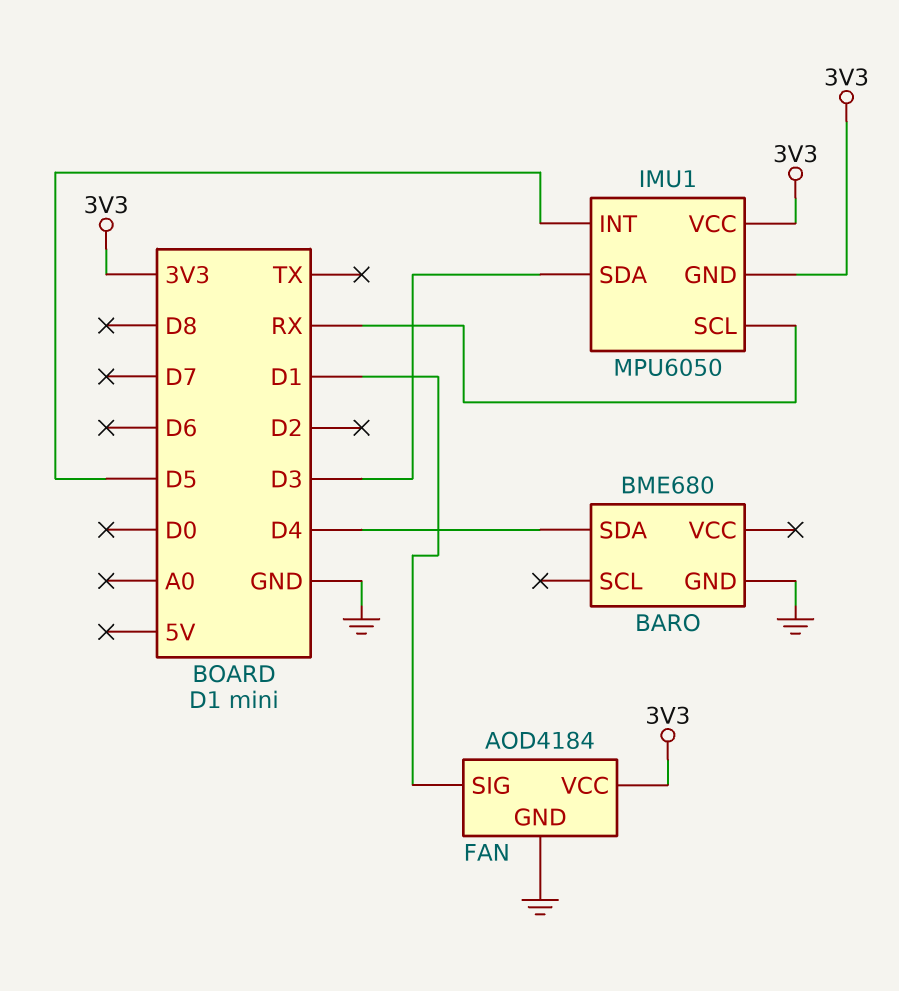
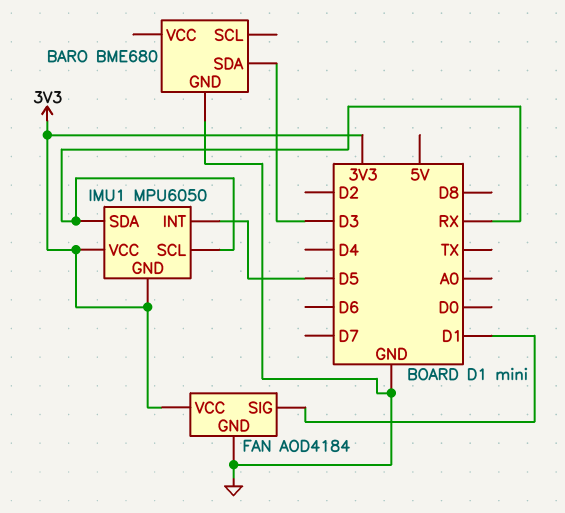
BARO pin SDA: D4 -> D3
IMU1 pin SDA: D3 -> RX

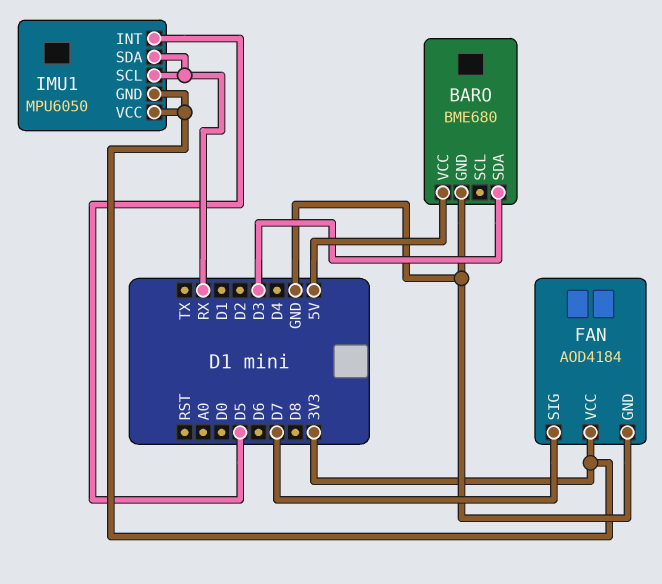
BARO pin VCC: none -> 5V
FAN pin SIG: D1 -> D7

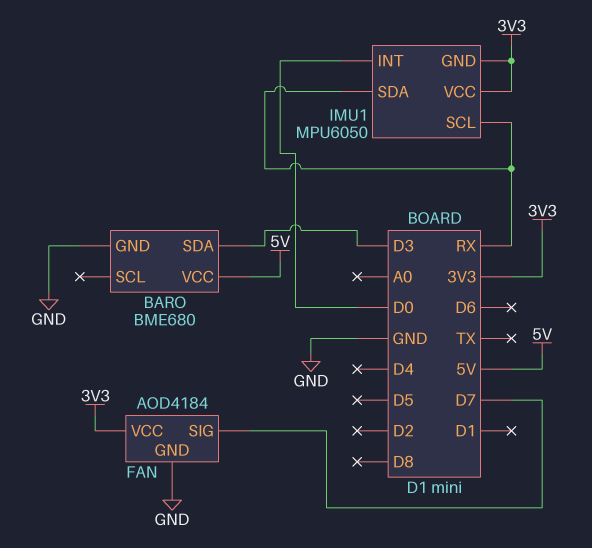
IMU1 pin INT: D5 -> D0

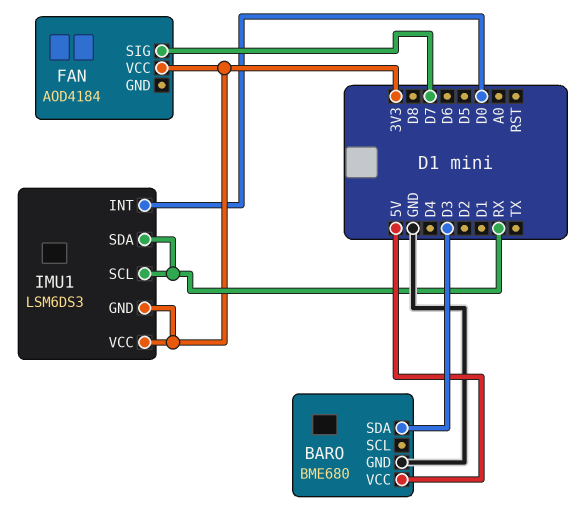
FAN pin GND: GND -> none
IMU1: MPU6050 -> LSM6DS3

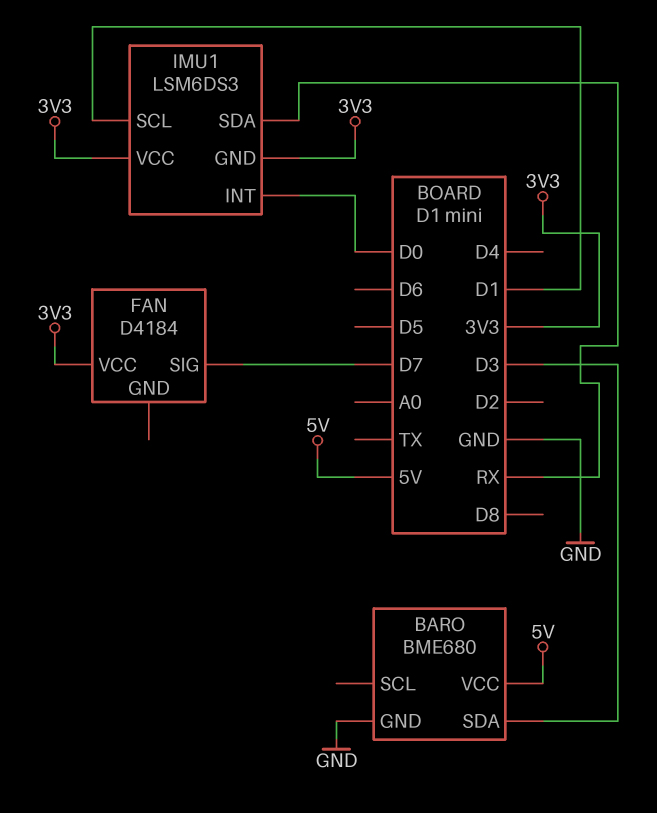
FAN: AOD4184 -> D4184
IMU1 pin SCL: RX -> D1

